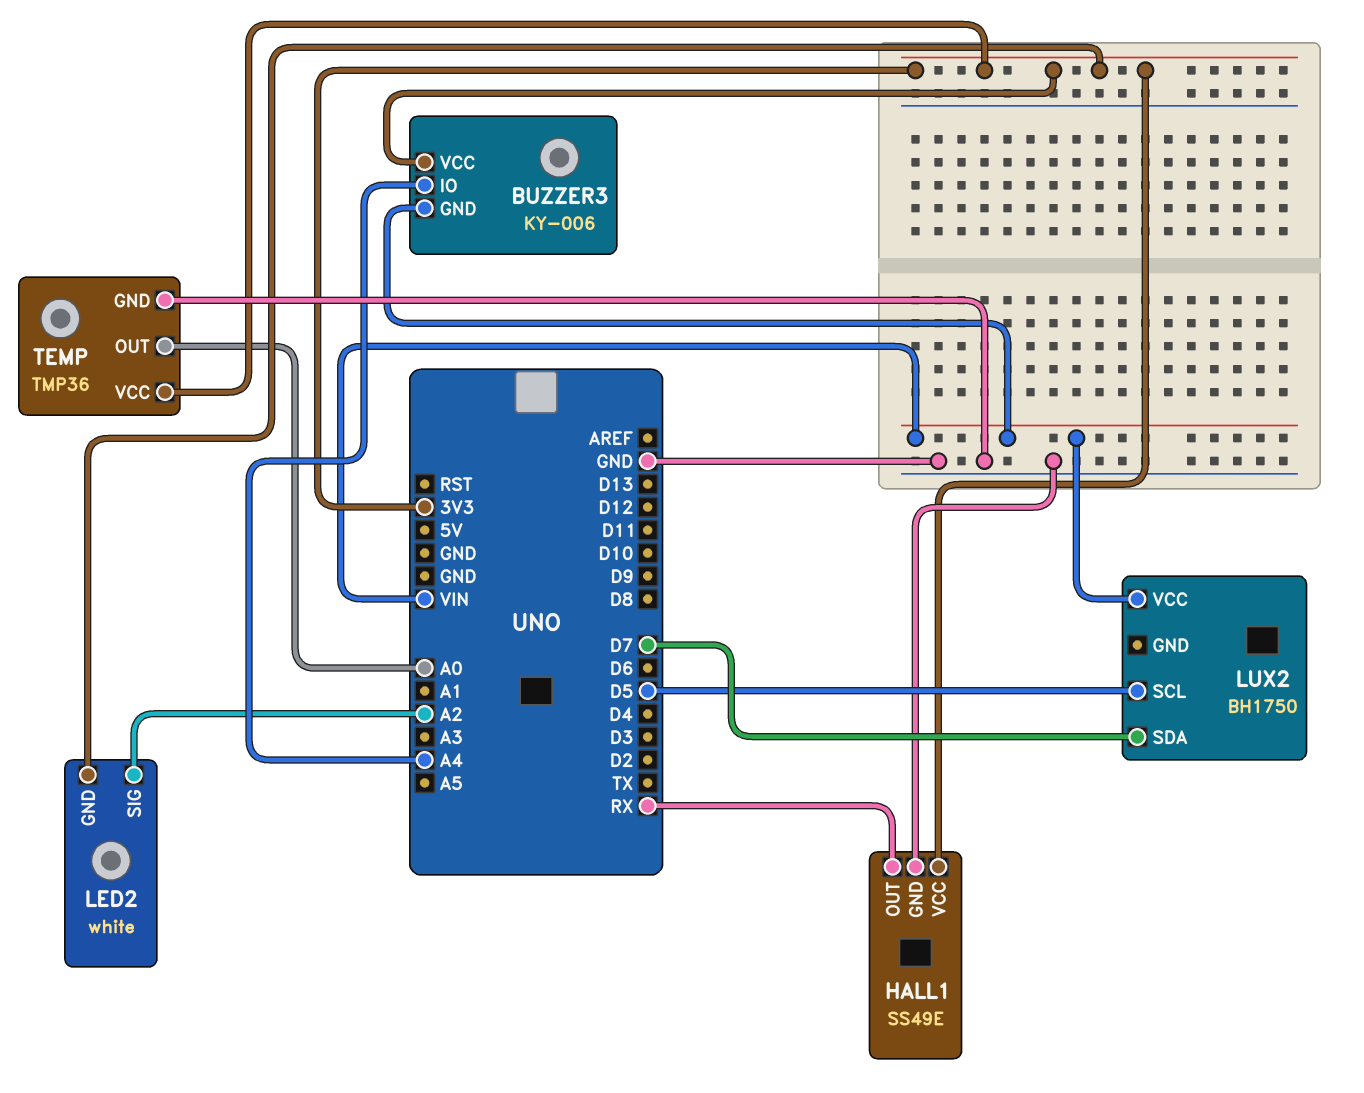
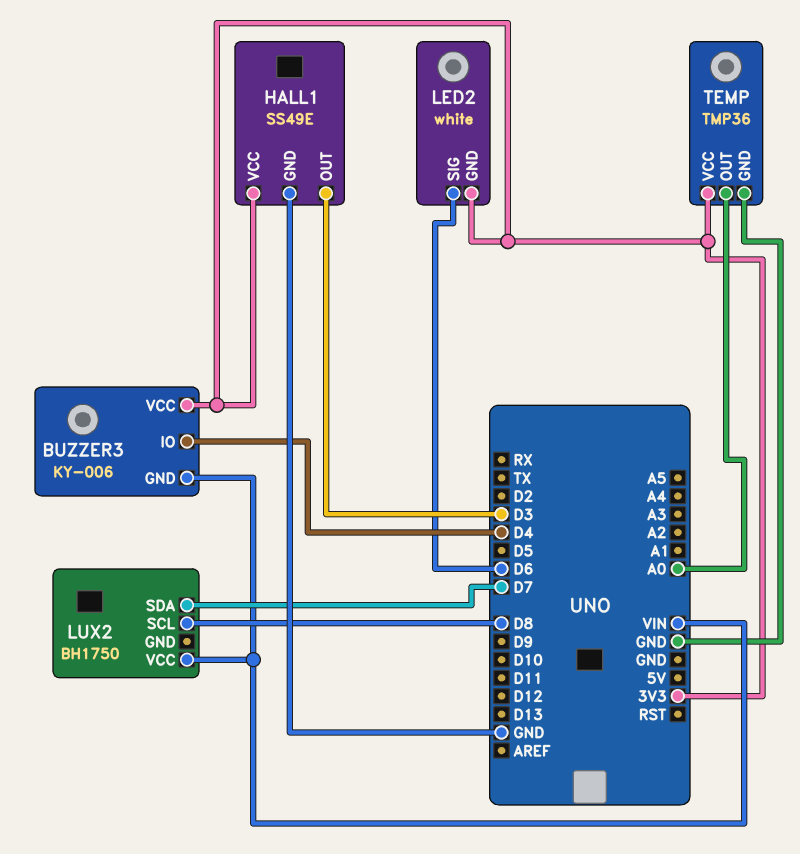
BUZZER3 pin IO: A4 -> D4
HALL1 pin OUT: RX -> D3
LED2 pin SIG: A2 -> D6
LUX2 pin SCL: D5 -> D8

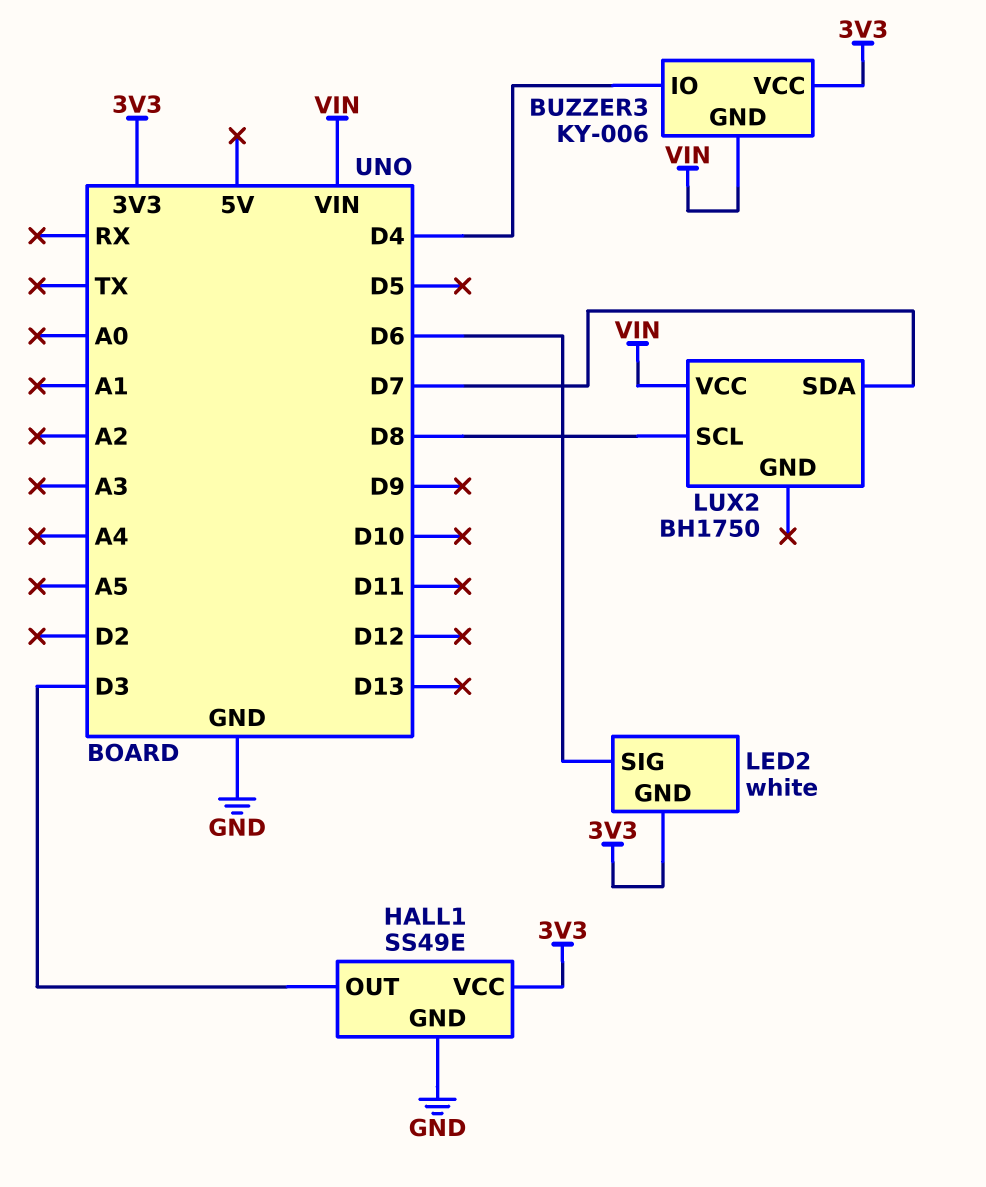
TEMP: TMP36 -> none
TEMP pin GND: GND -> none
TEMP pin OUT: A0 -> none
TEMP pin VCC: 3V3 -> none

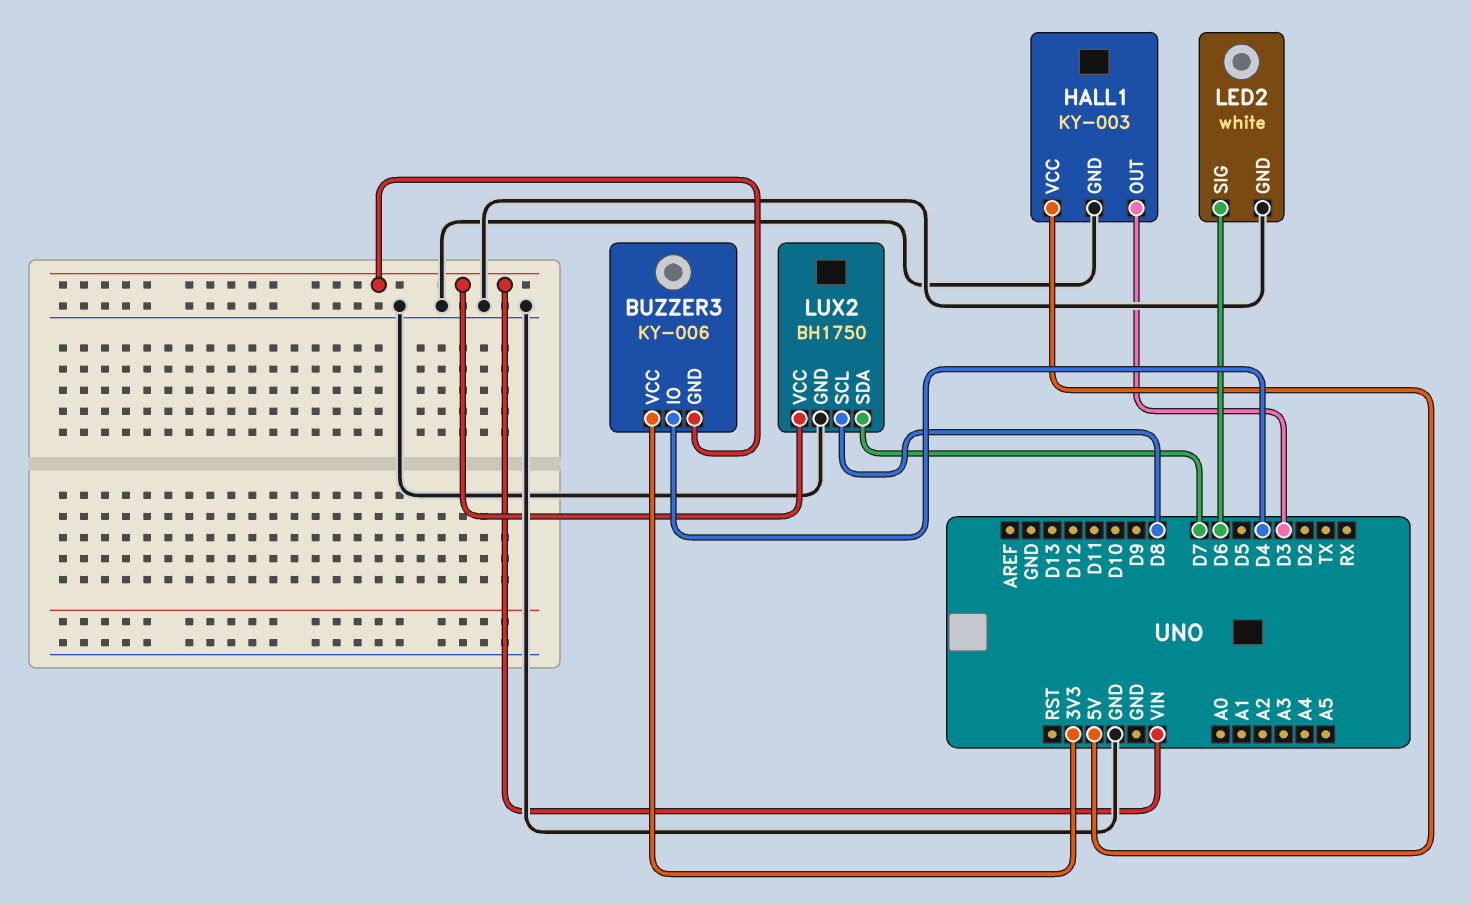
HALL1: SS49E -> KY-003
HALL1 pin VCC: 3V3 -> 5V
LED2 pin GND: 3V3 -> GND
LUX2 pin GND: none -> GND

